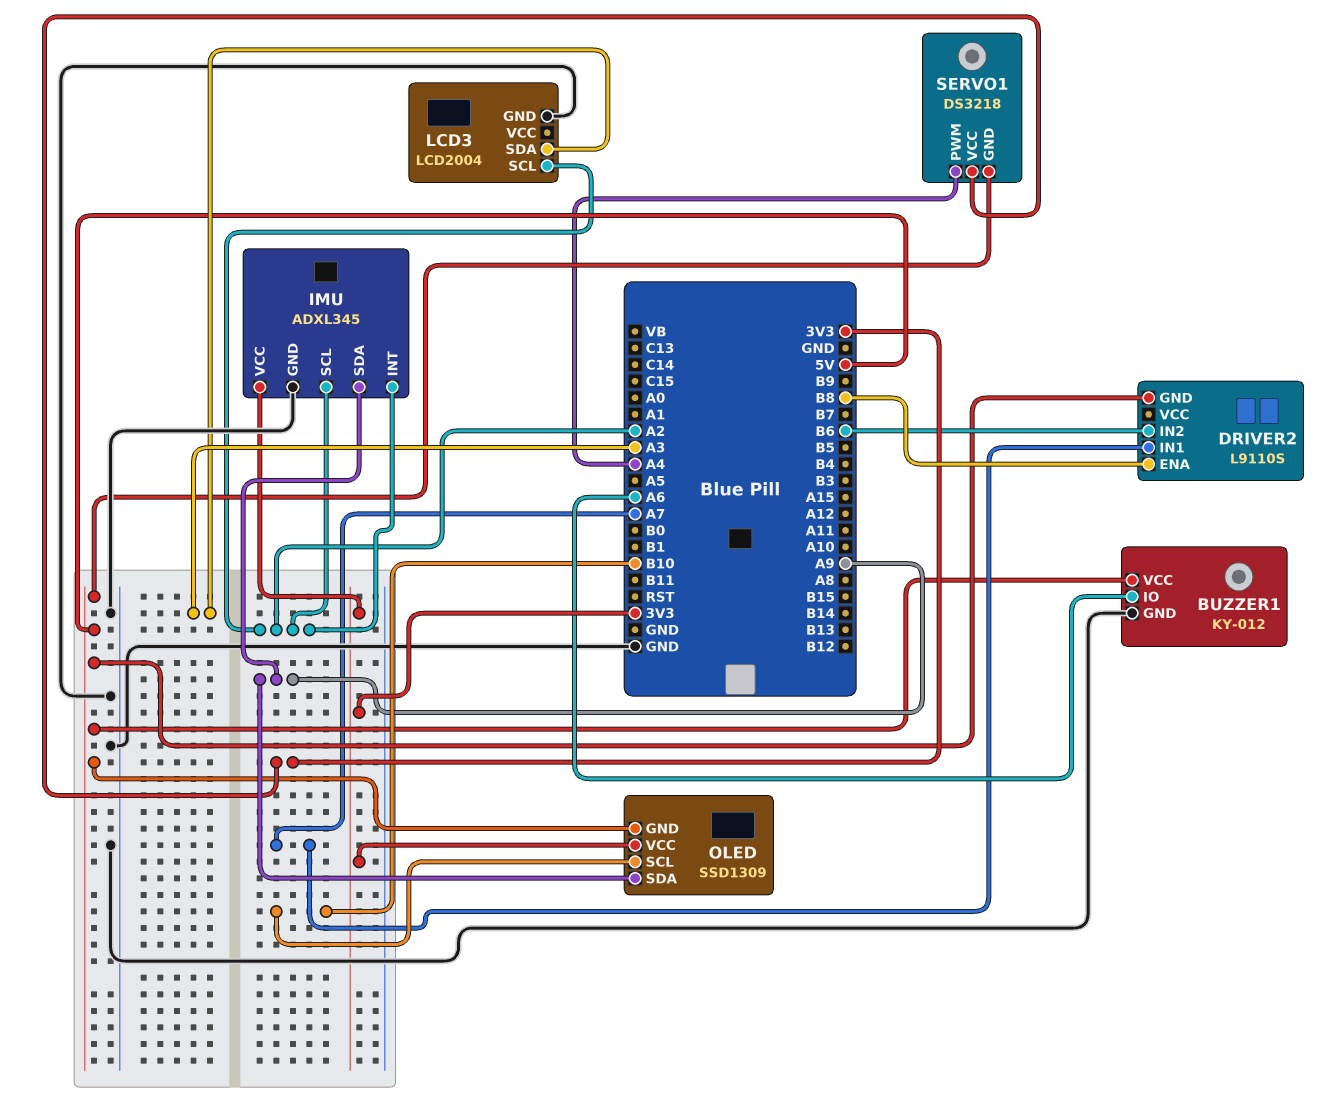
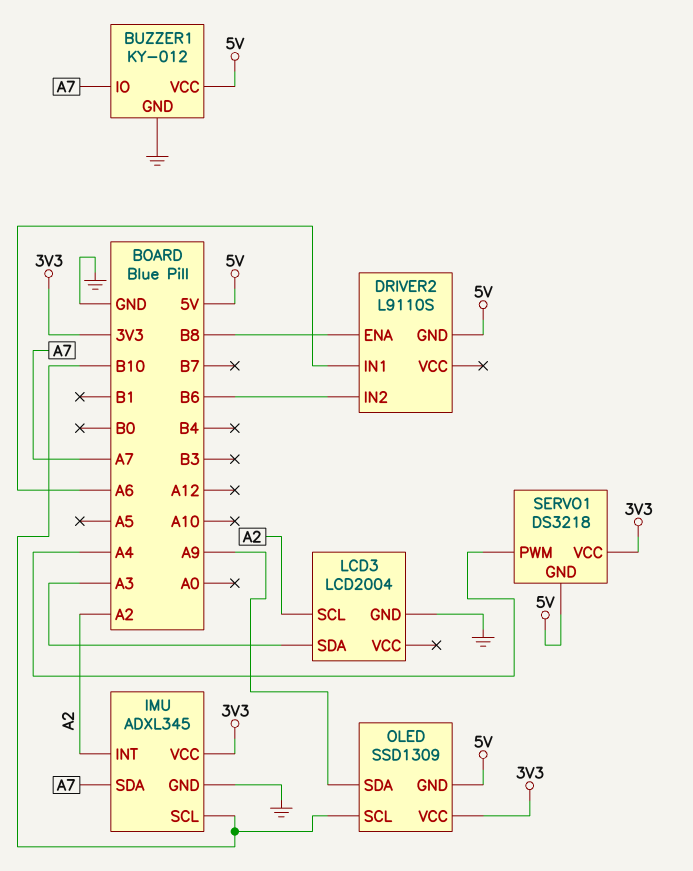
BUZZER1 pin IO: A6 -> A7
DRIVER2 pin IN1: A7 -> A6
IMU pin SCL: A2 -> B10
IMU pin SDA: A9 -> A7

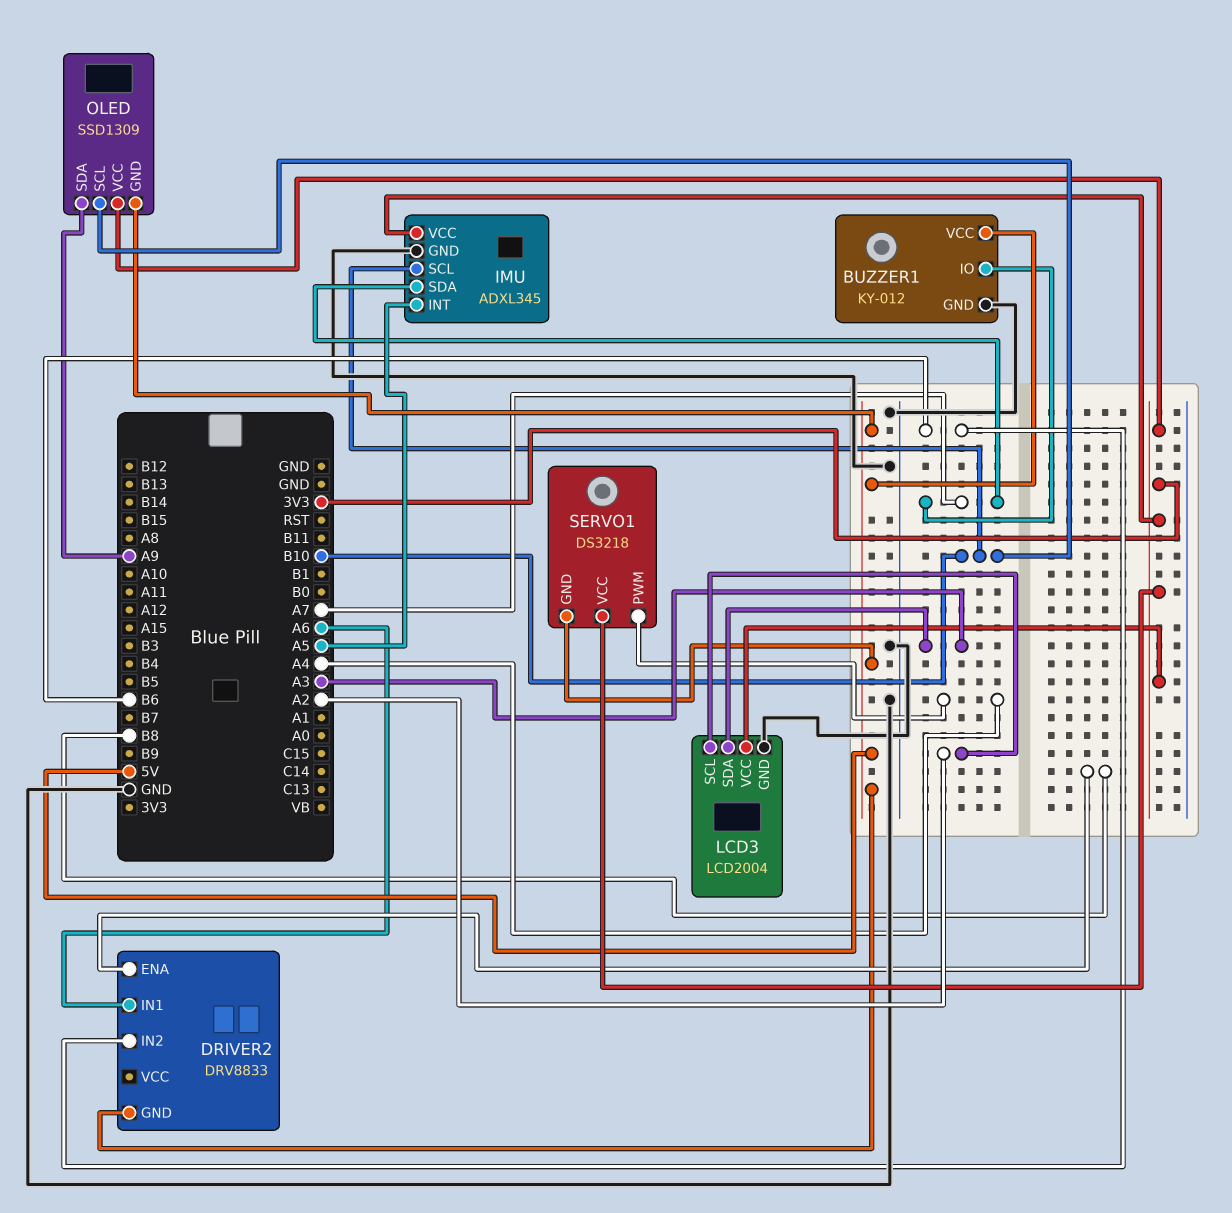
DRIVER2: L9110S -> DRV8833
IMU pin INT: A2 -> A5
LCD3 pin VCC: none -> 3V3

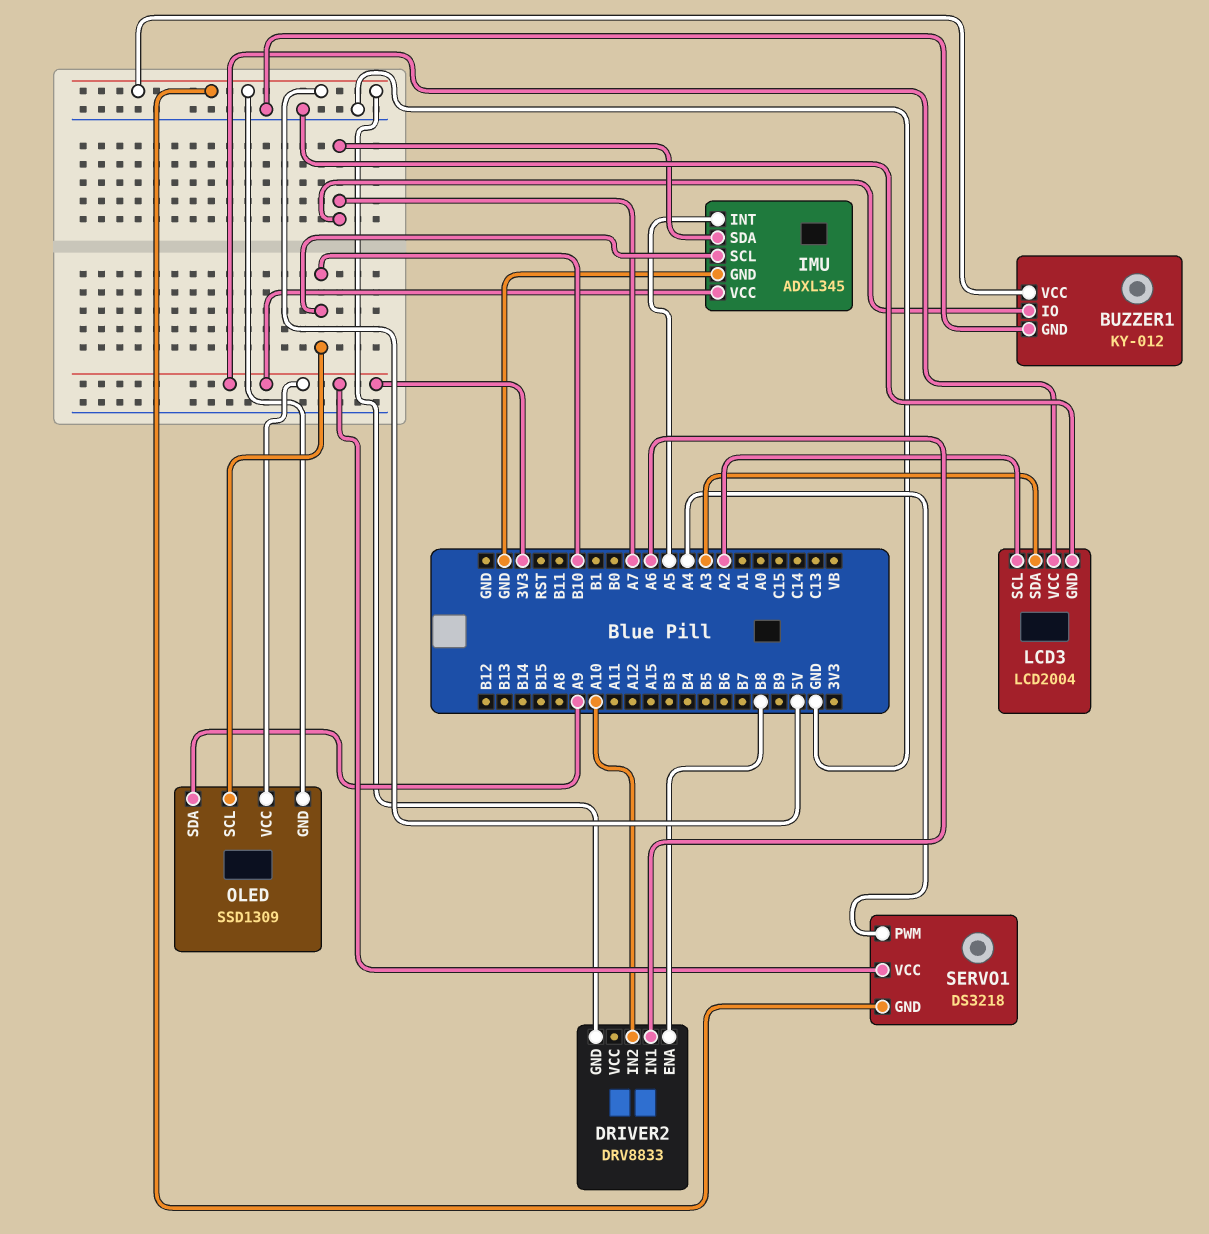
DRIVER2 pin IN2: B6 -> A10

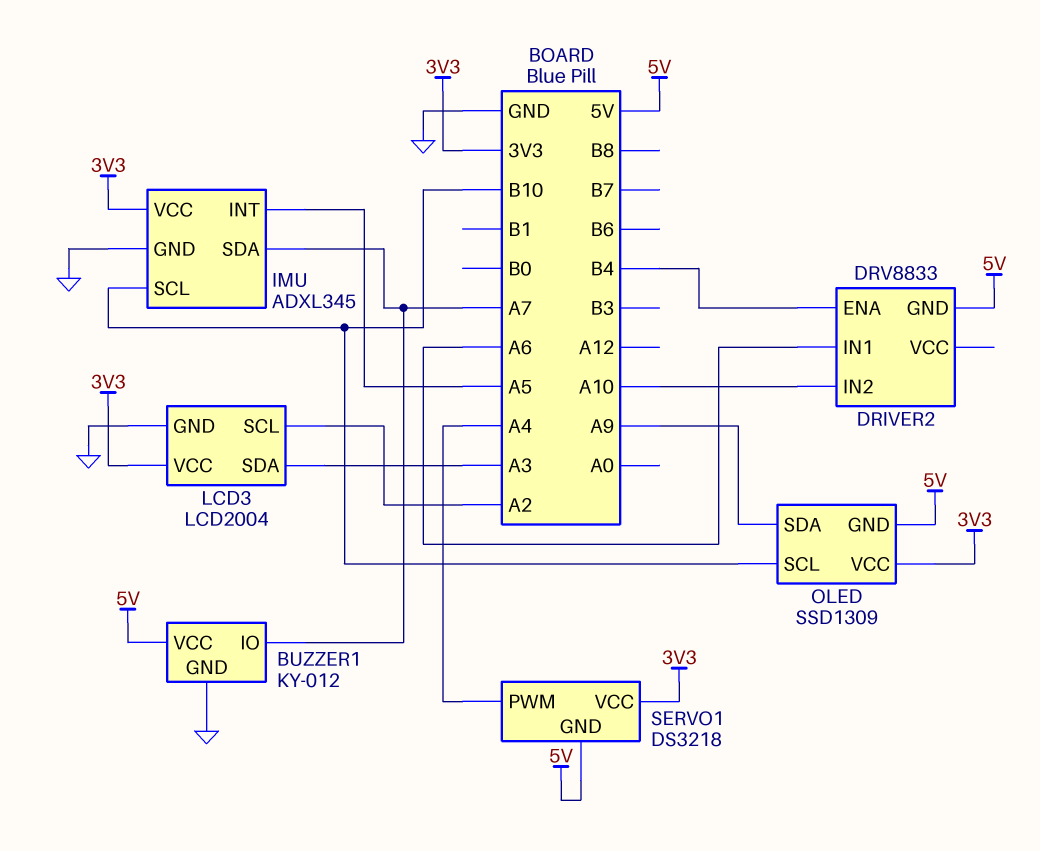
DRIVER2 pin ENA: B8 -> B4

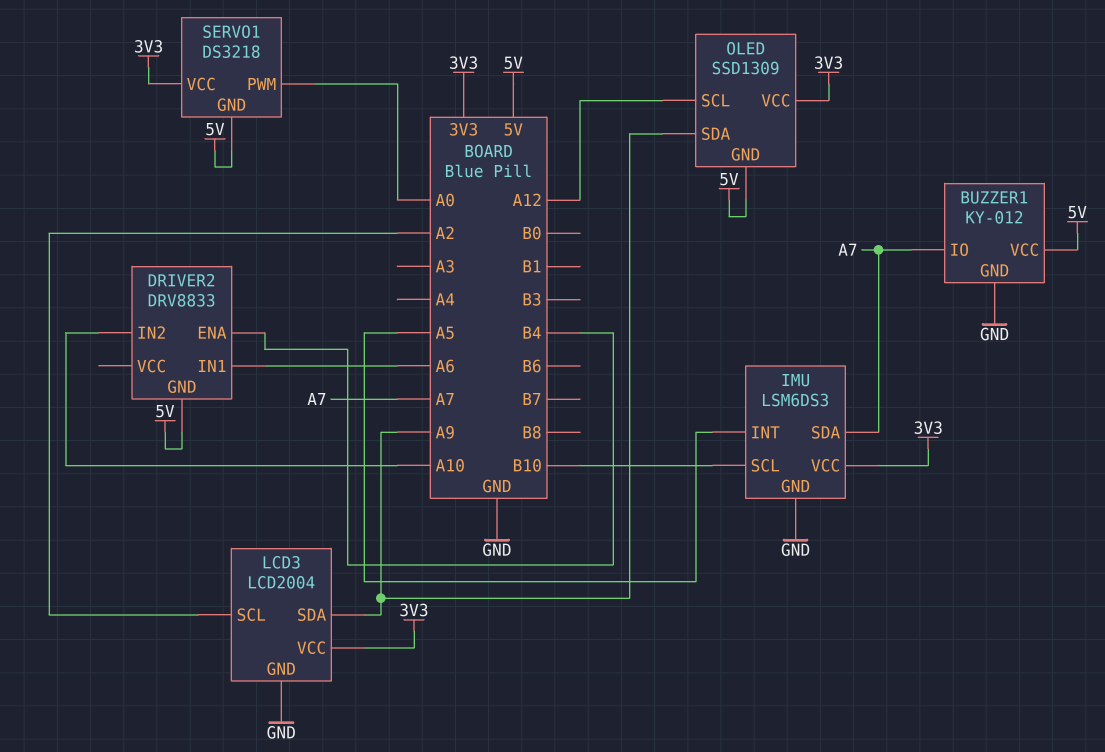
IMU: ADXL345 -> LSM6DS3
LCD3 pin SDA: A3 -> A9
OLED pin SCL: B10 -> A12
SERVO1 pin PWM: A4 -> A0

